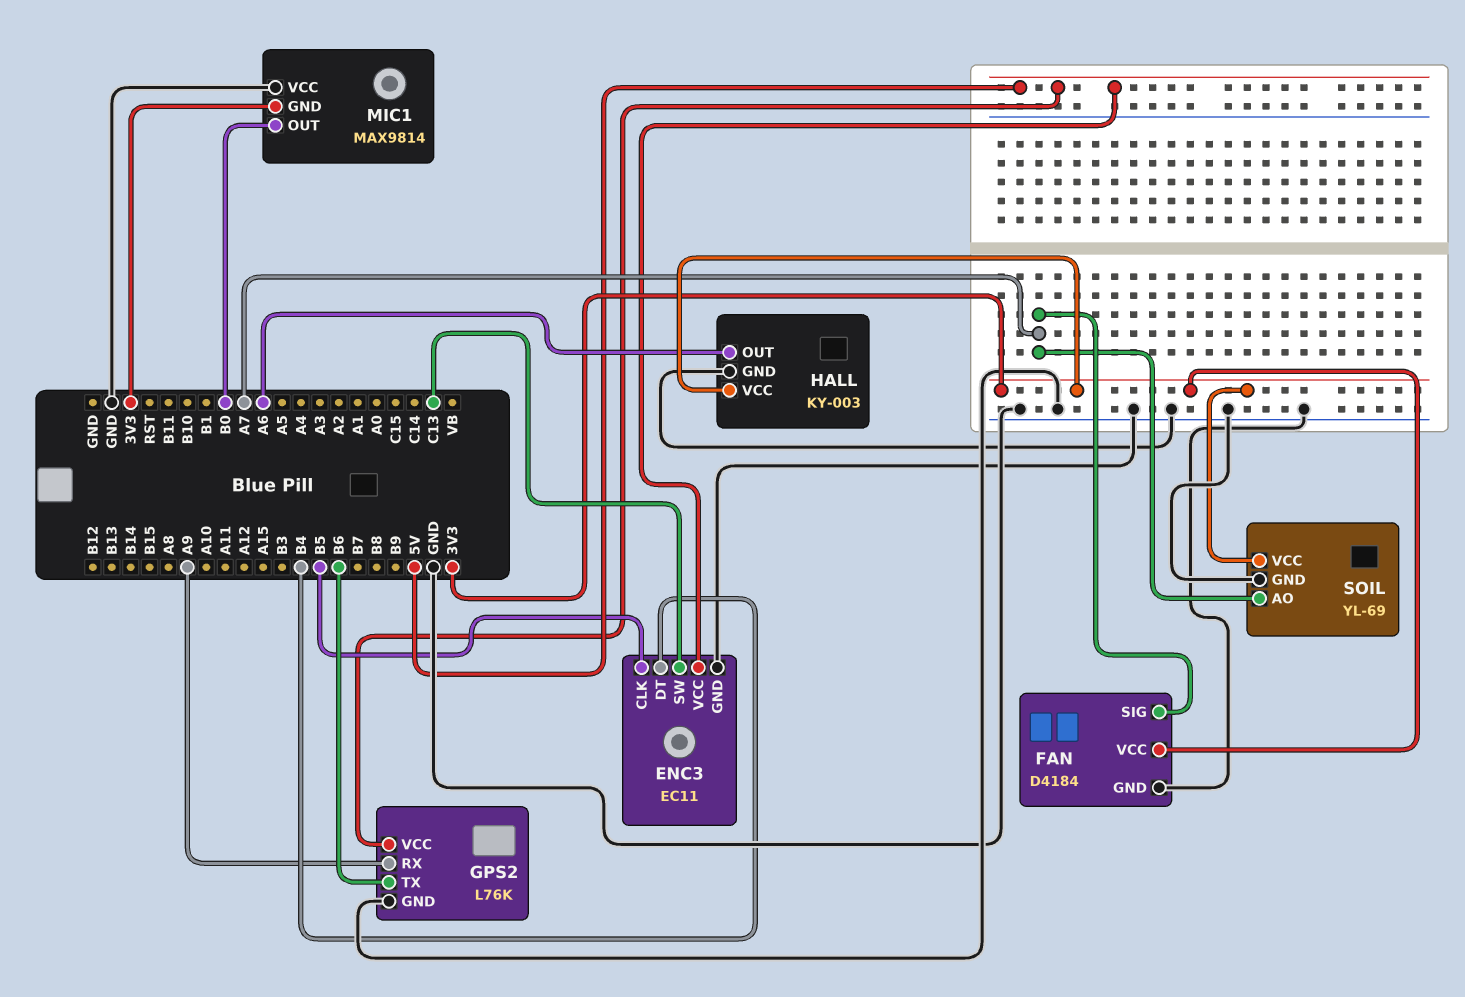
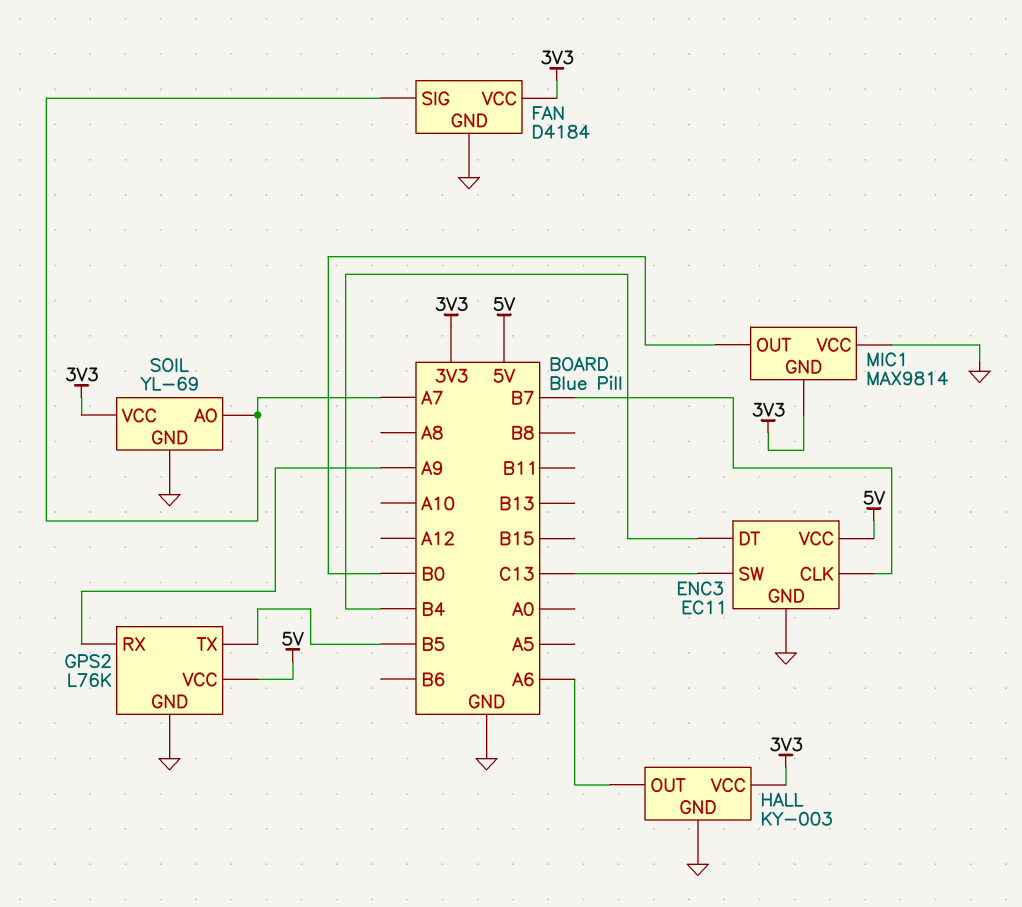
ENC3 pin CLK: B5 -> B7
GPS2 pin TX: B6 -> B5

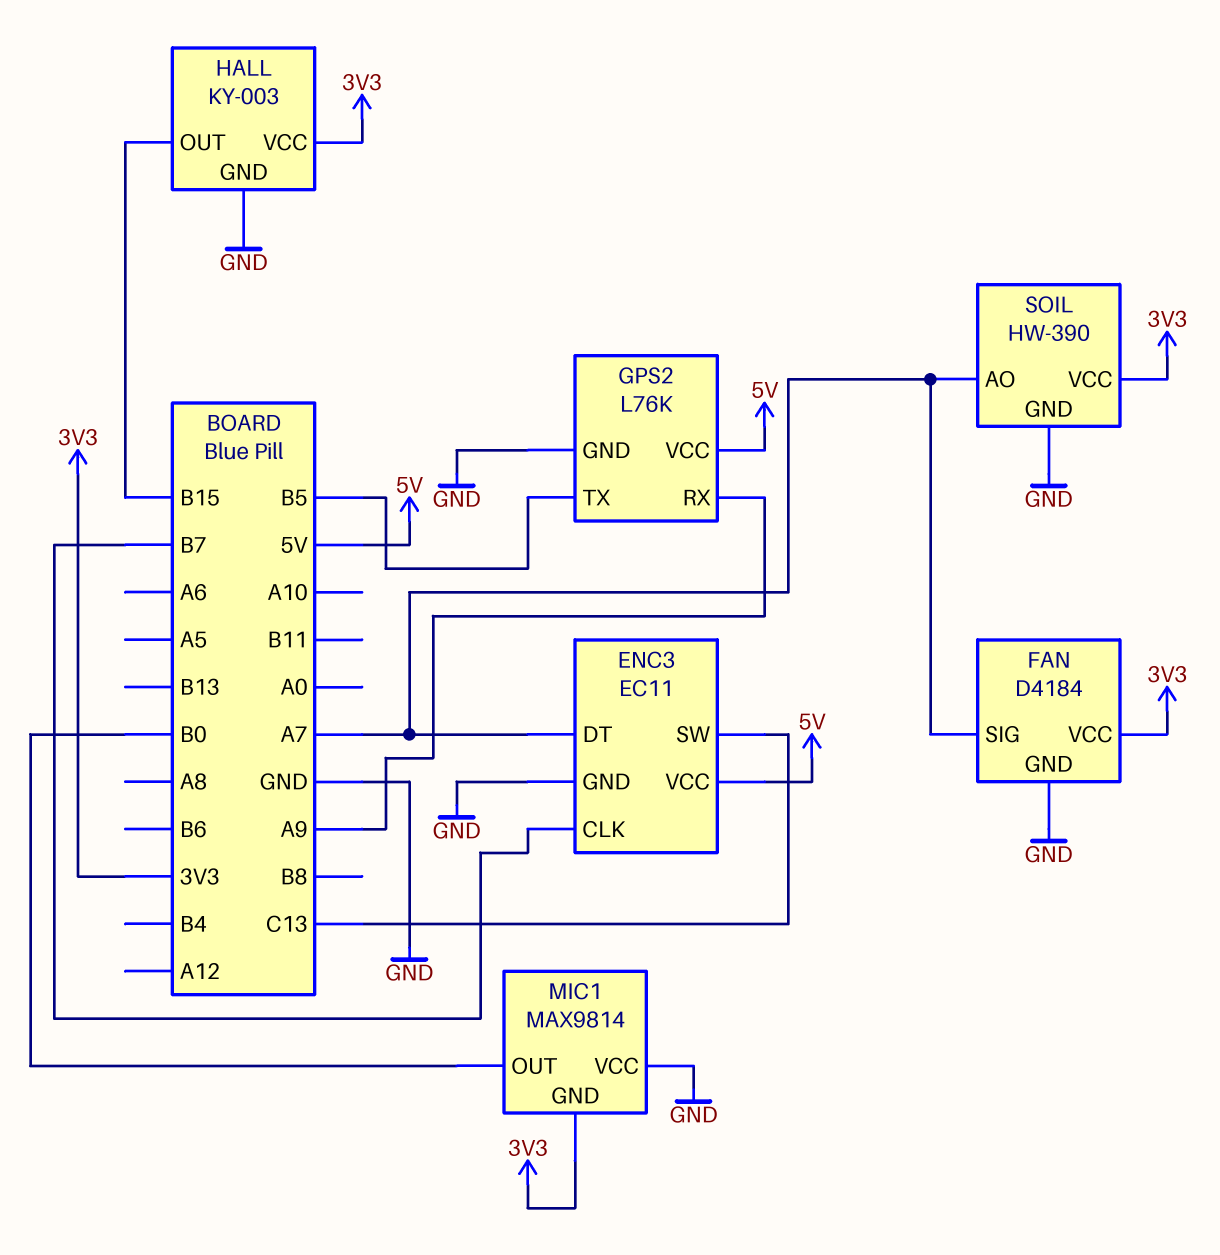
ENC3 pin DT: B4 -> A7
HALL pin OUT: A6 -> B15
SOIL: YL-69 -> HW-390

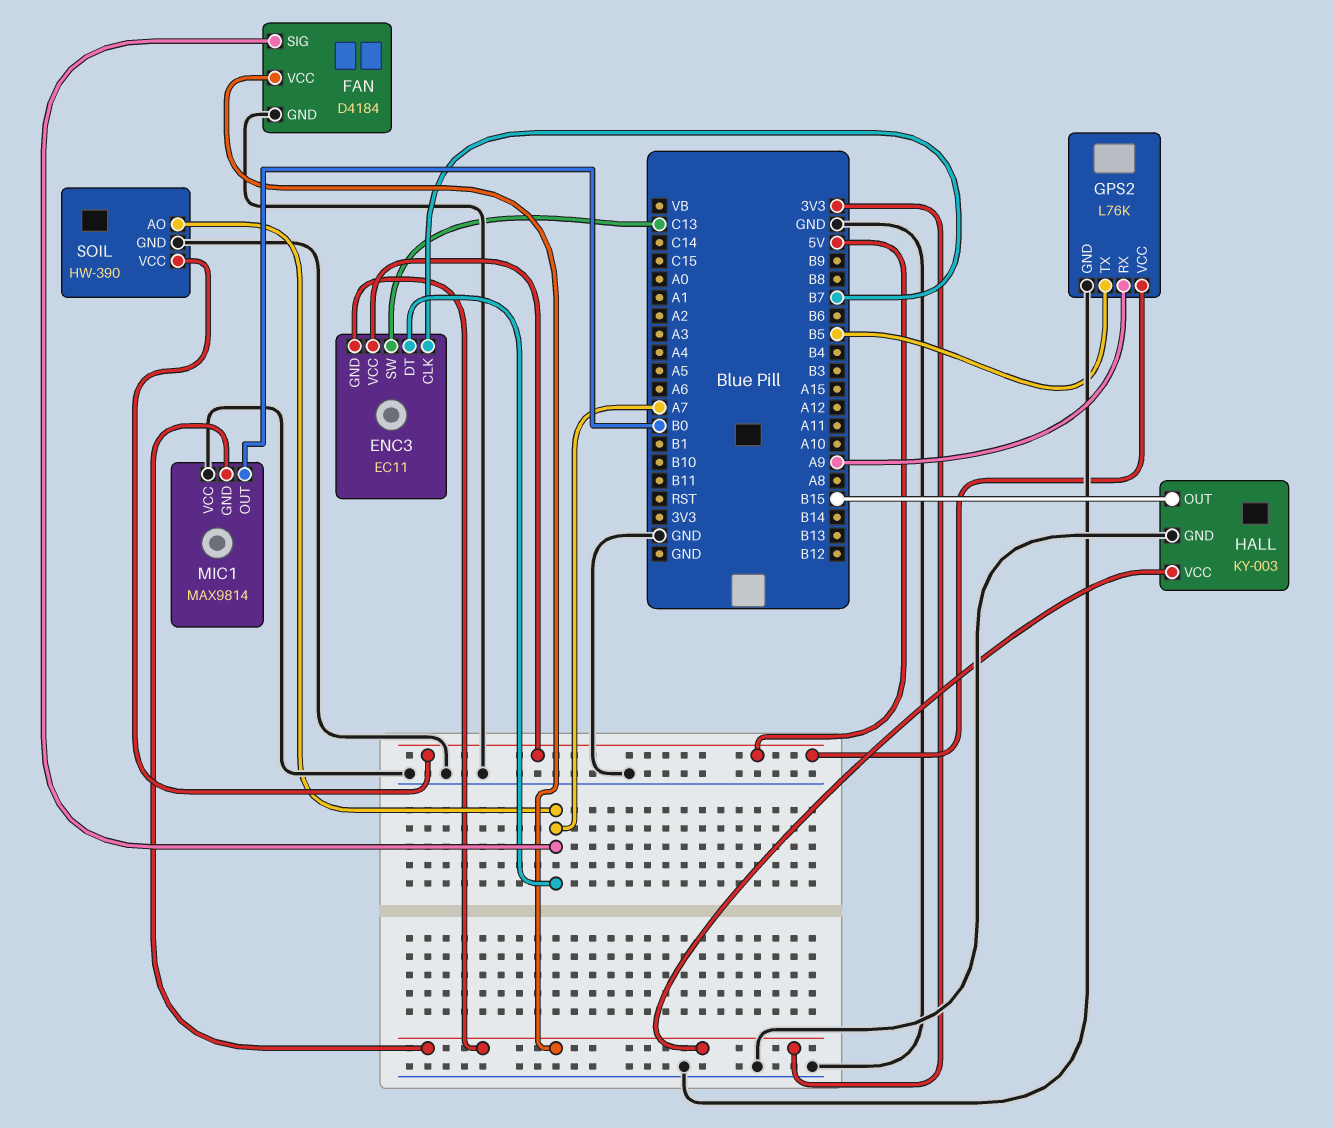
ENC3 pin GND: GND -> 3V3
SOIL pin VCC: 3V3 -> 5V

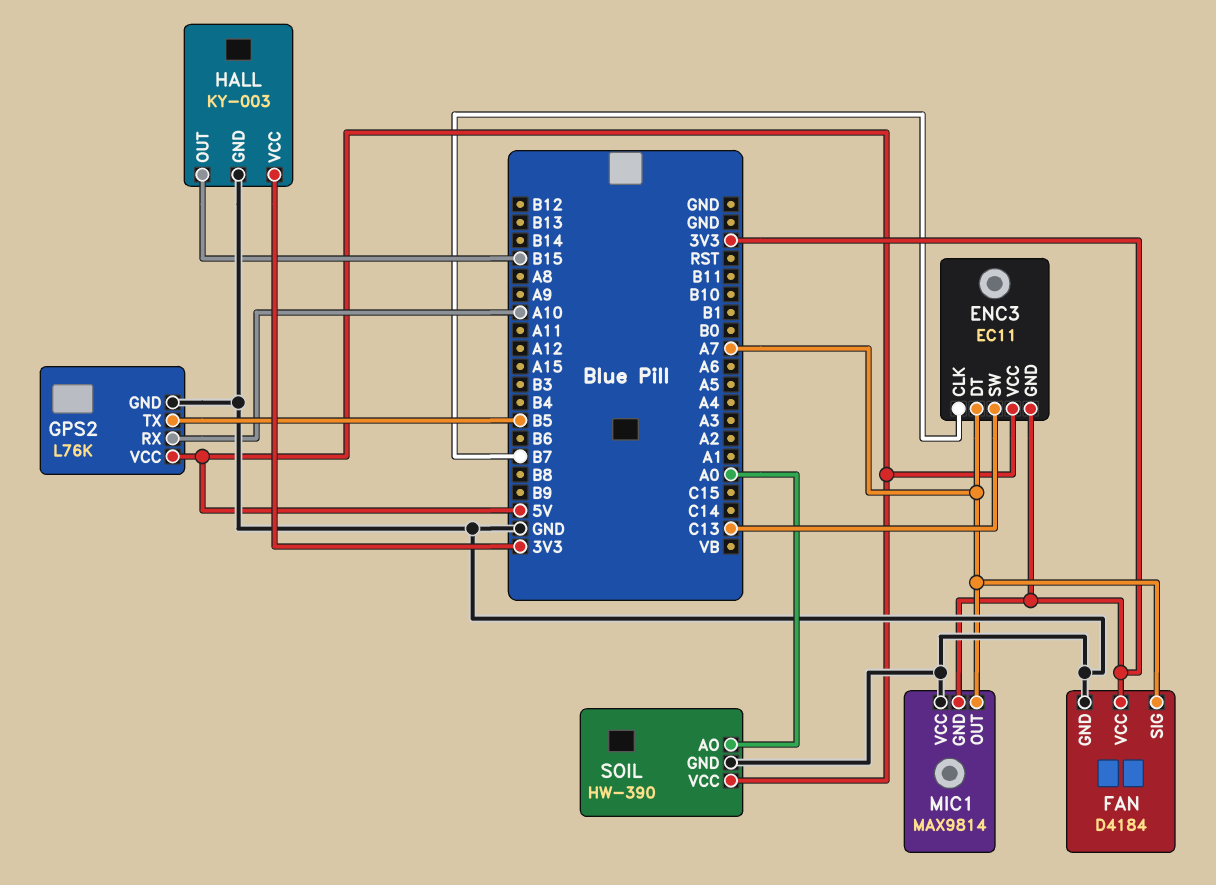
GPS2 pin RX: A9 -> A10
MIC1 pin OUT: B0 -> A7
SOIL pin AO: A7 -> A0

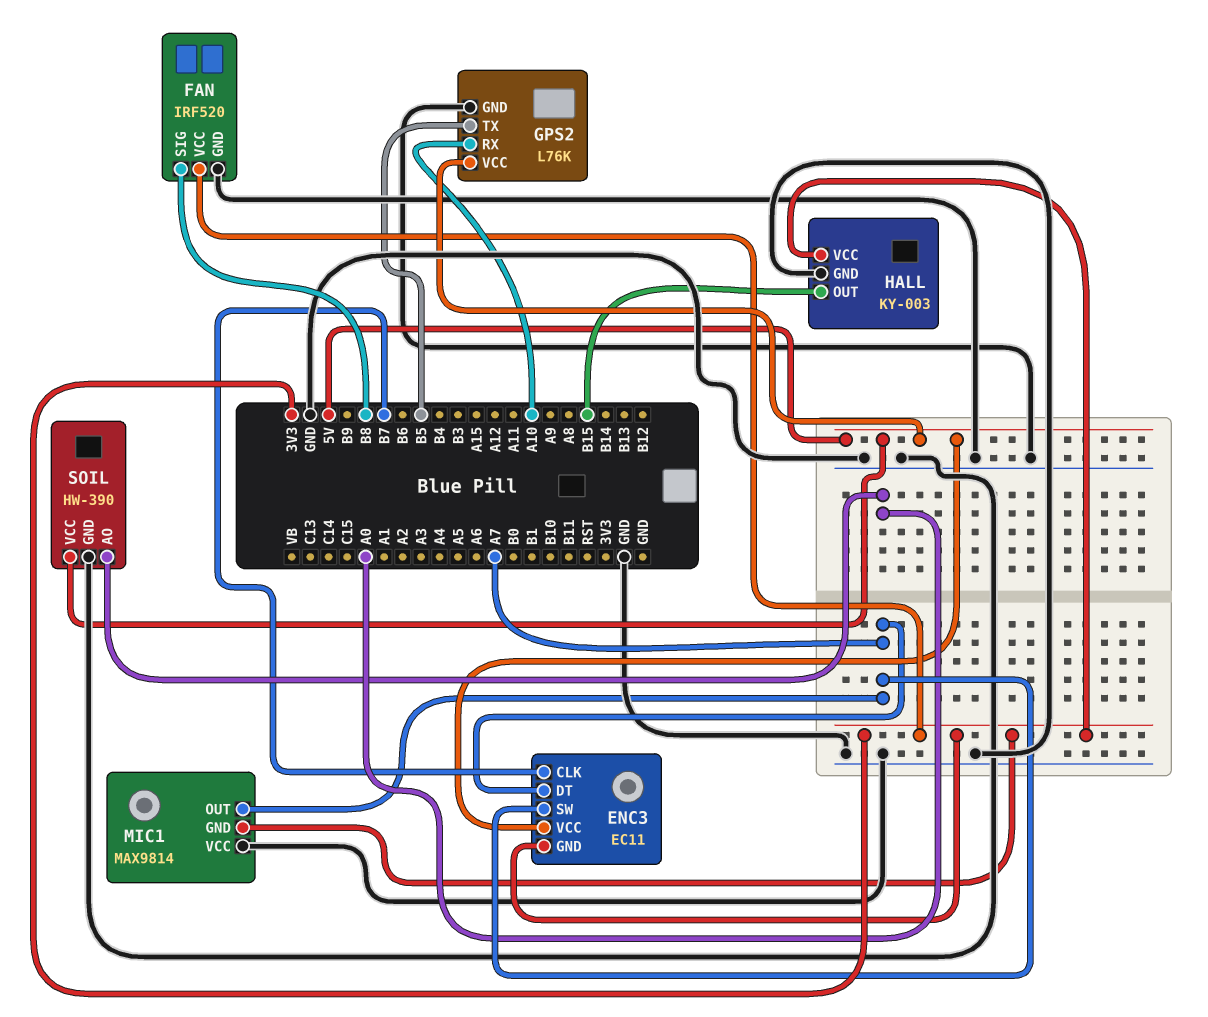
ENC3 pin SW: C13 -> A7
FAN: D4184 -> IRF520
FAN pin SIG: A7 -> B8

